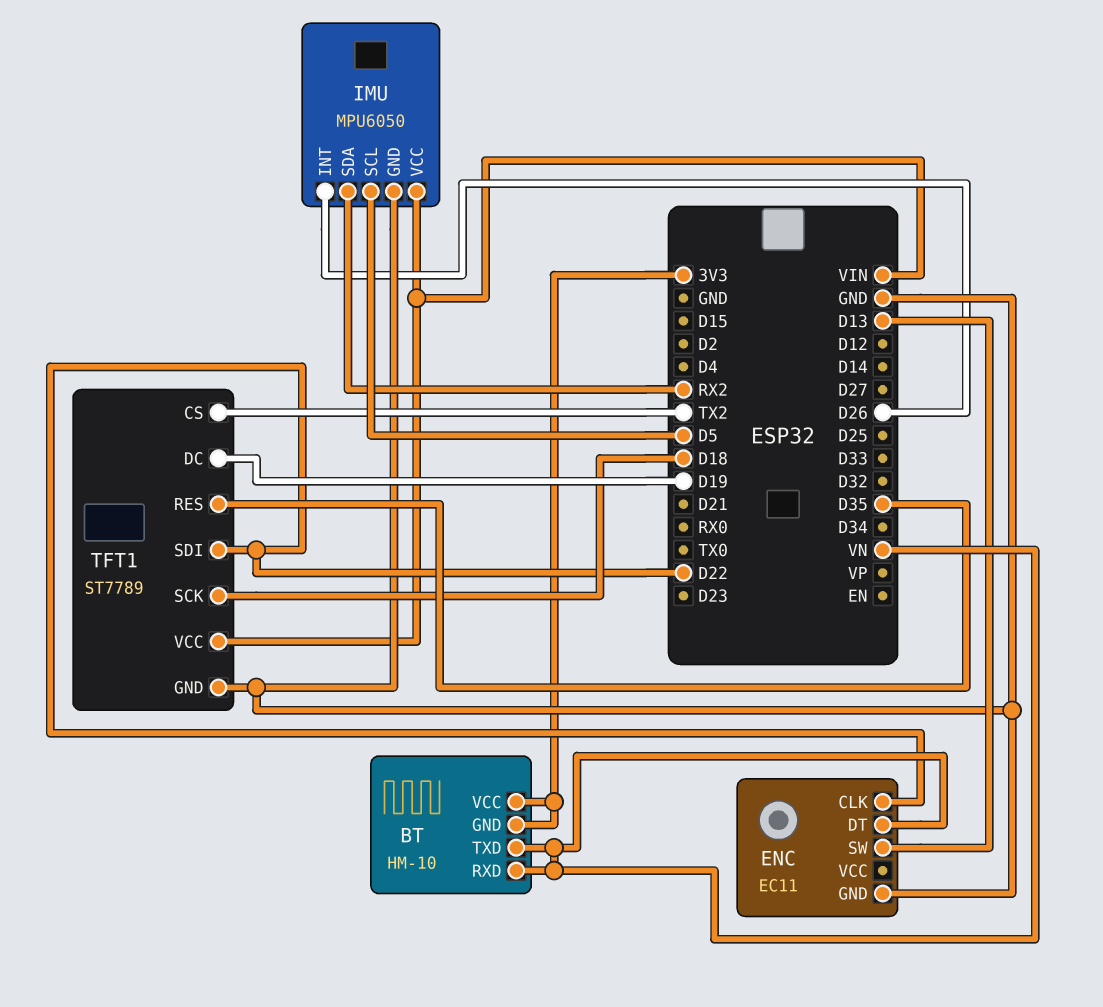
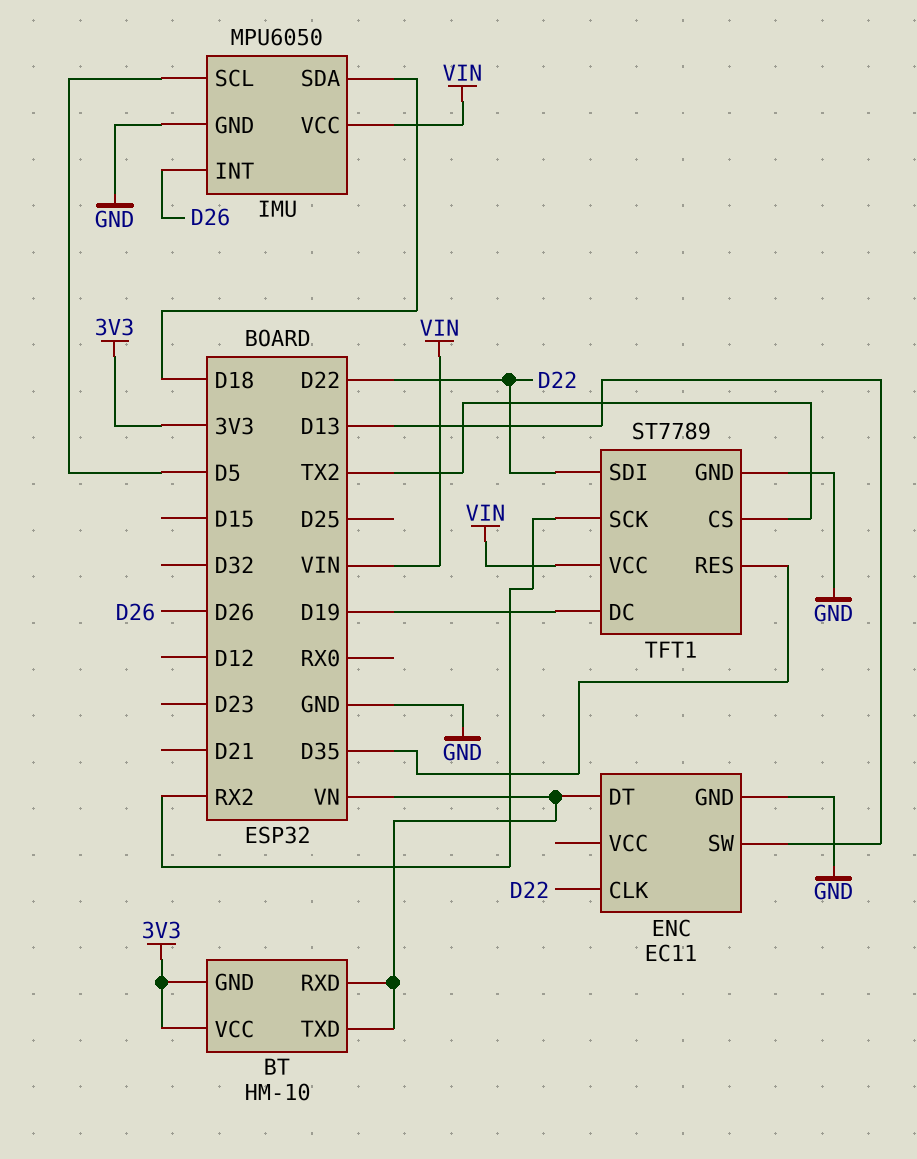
IMU pin SDA: RX2 -> D18
TFT1 pin SCK: D18 -> RX2

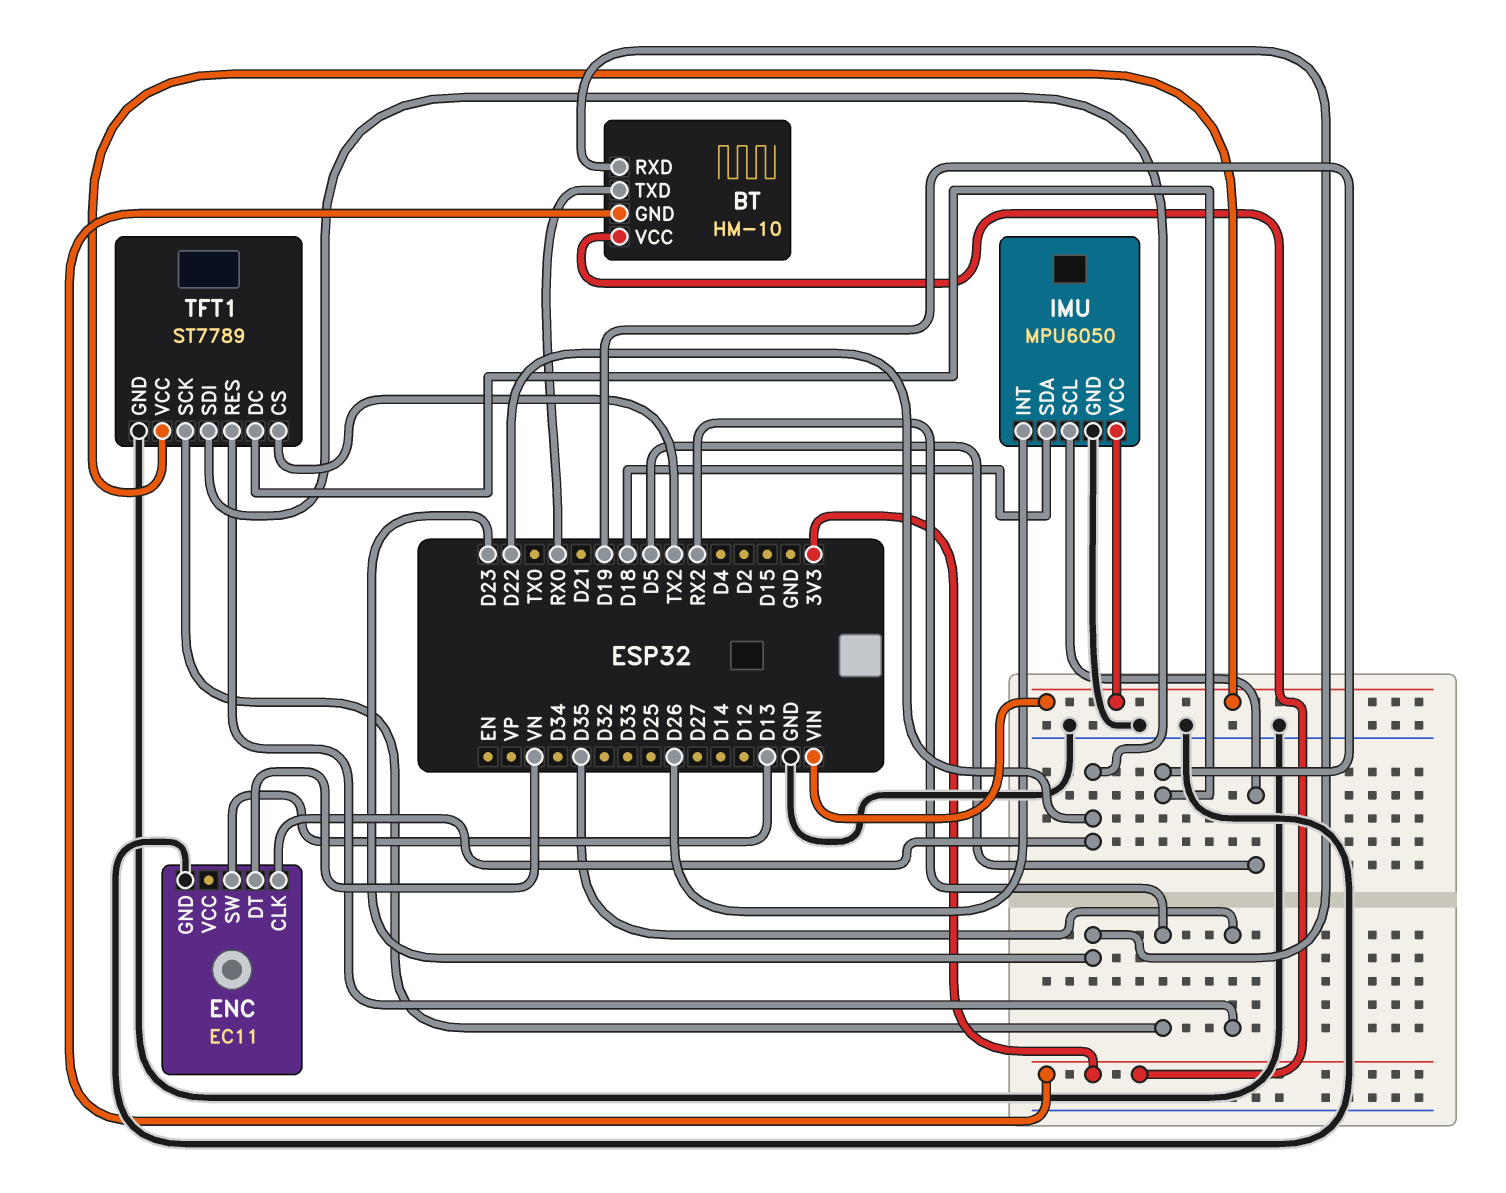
BT pin RXD: VN -> D23
BT pin TXD: VN -> RX0

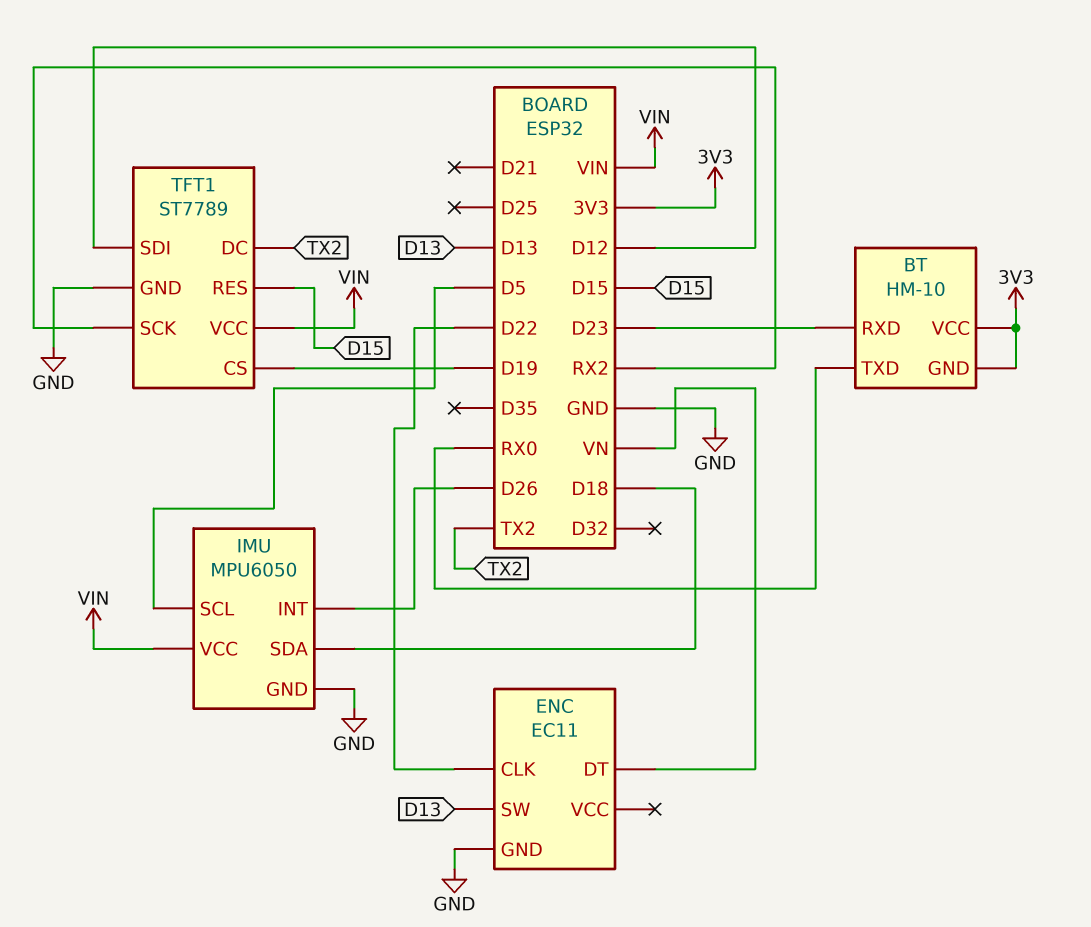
TFT1 pin CS: TX2 -> D19
TFT1 pin DC: D19 -> TX2
TFT1 pin RES: D35 -> D15
TFT1 pin SDI: D22 -> D12

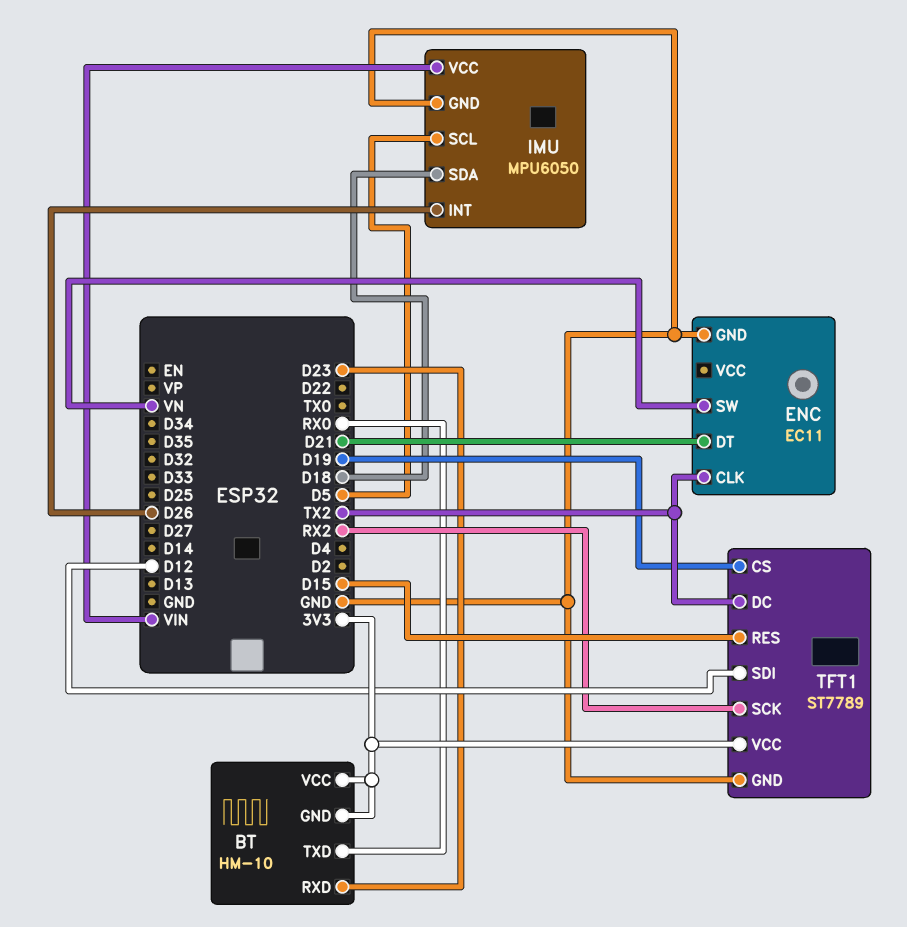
ENC pin CLK: D22 -> TX2
ENC pin DT: VN -> D21
ENC pin SW: D13 -> VN
TFT1 pin VCC: VIN -> 3V3

